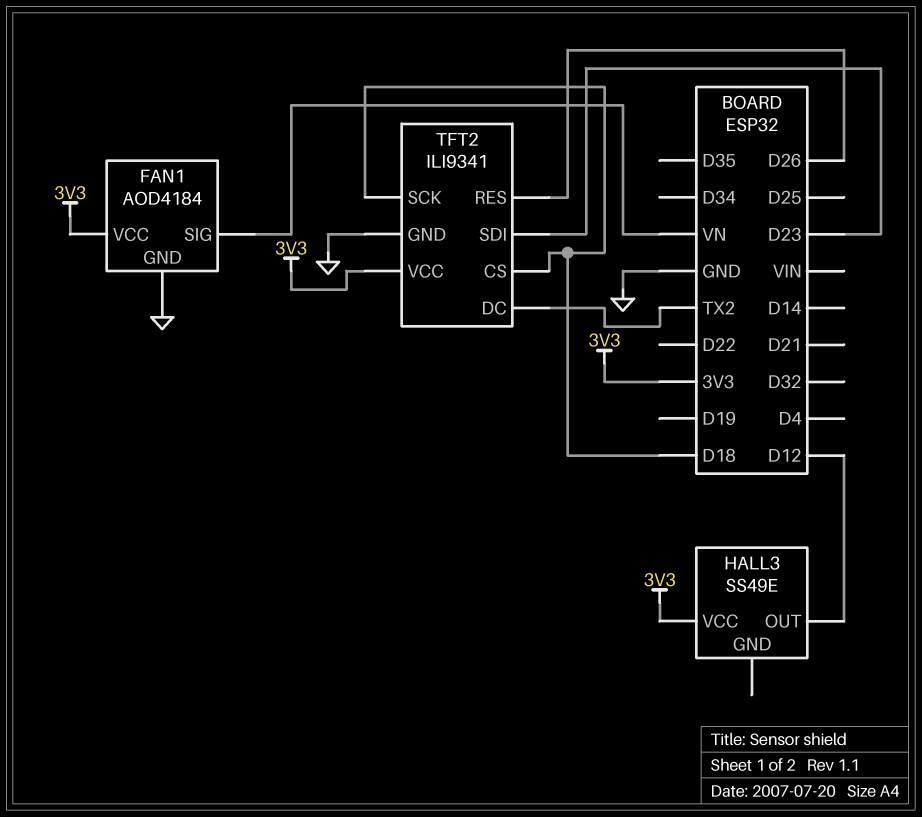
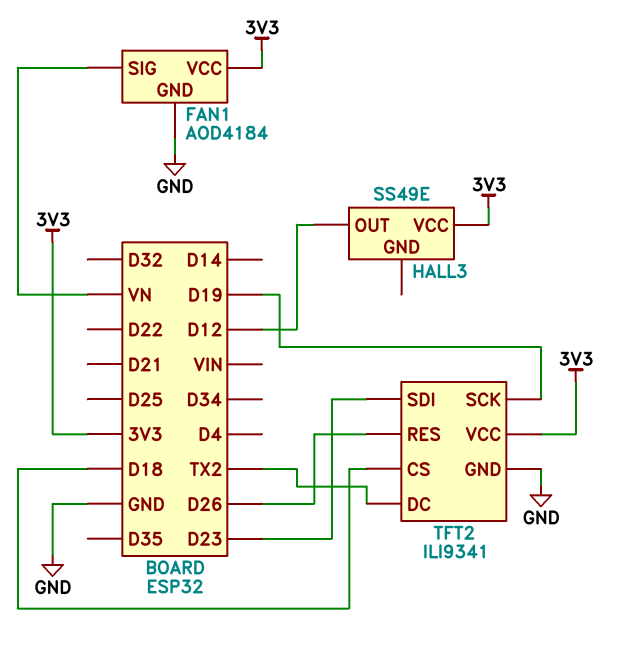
TFT2 pin SCK: D18 -> D19

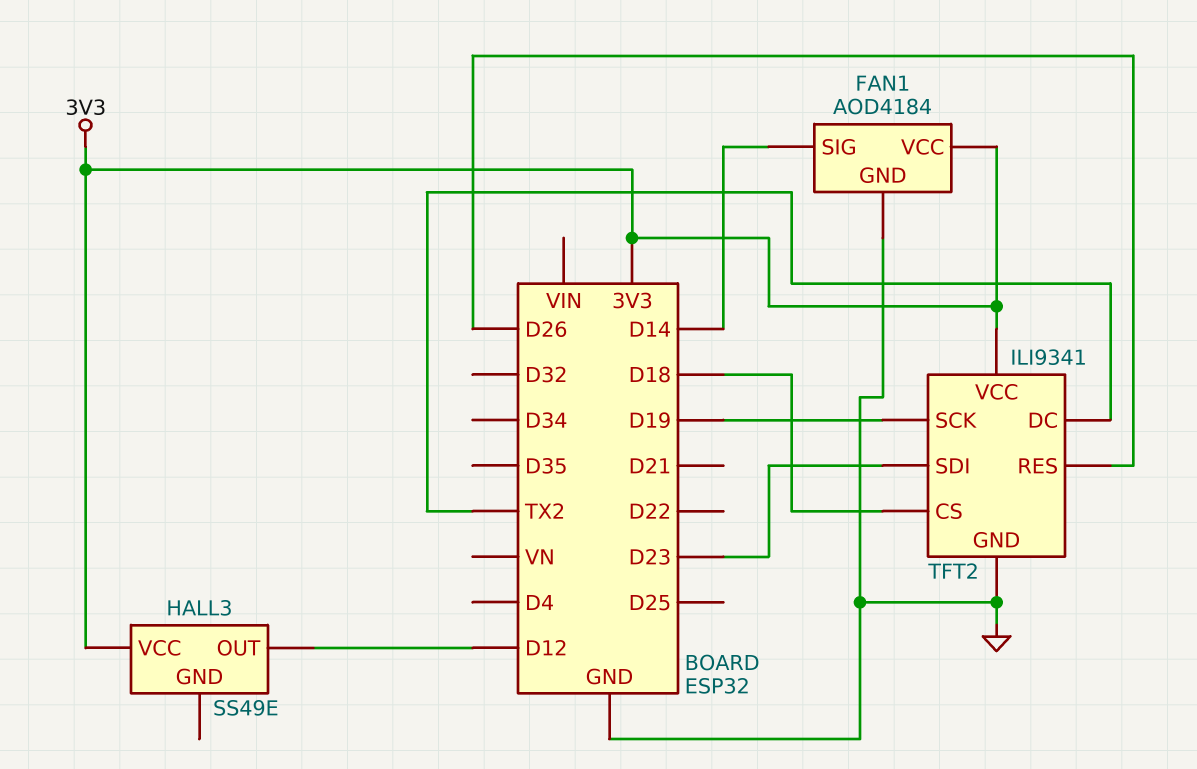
FAN1 pin SIG: VN -> D14

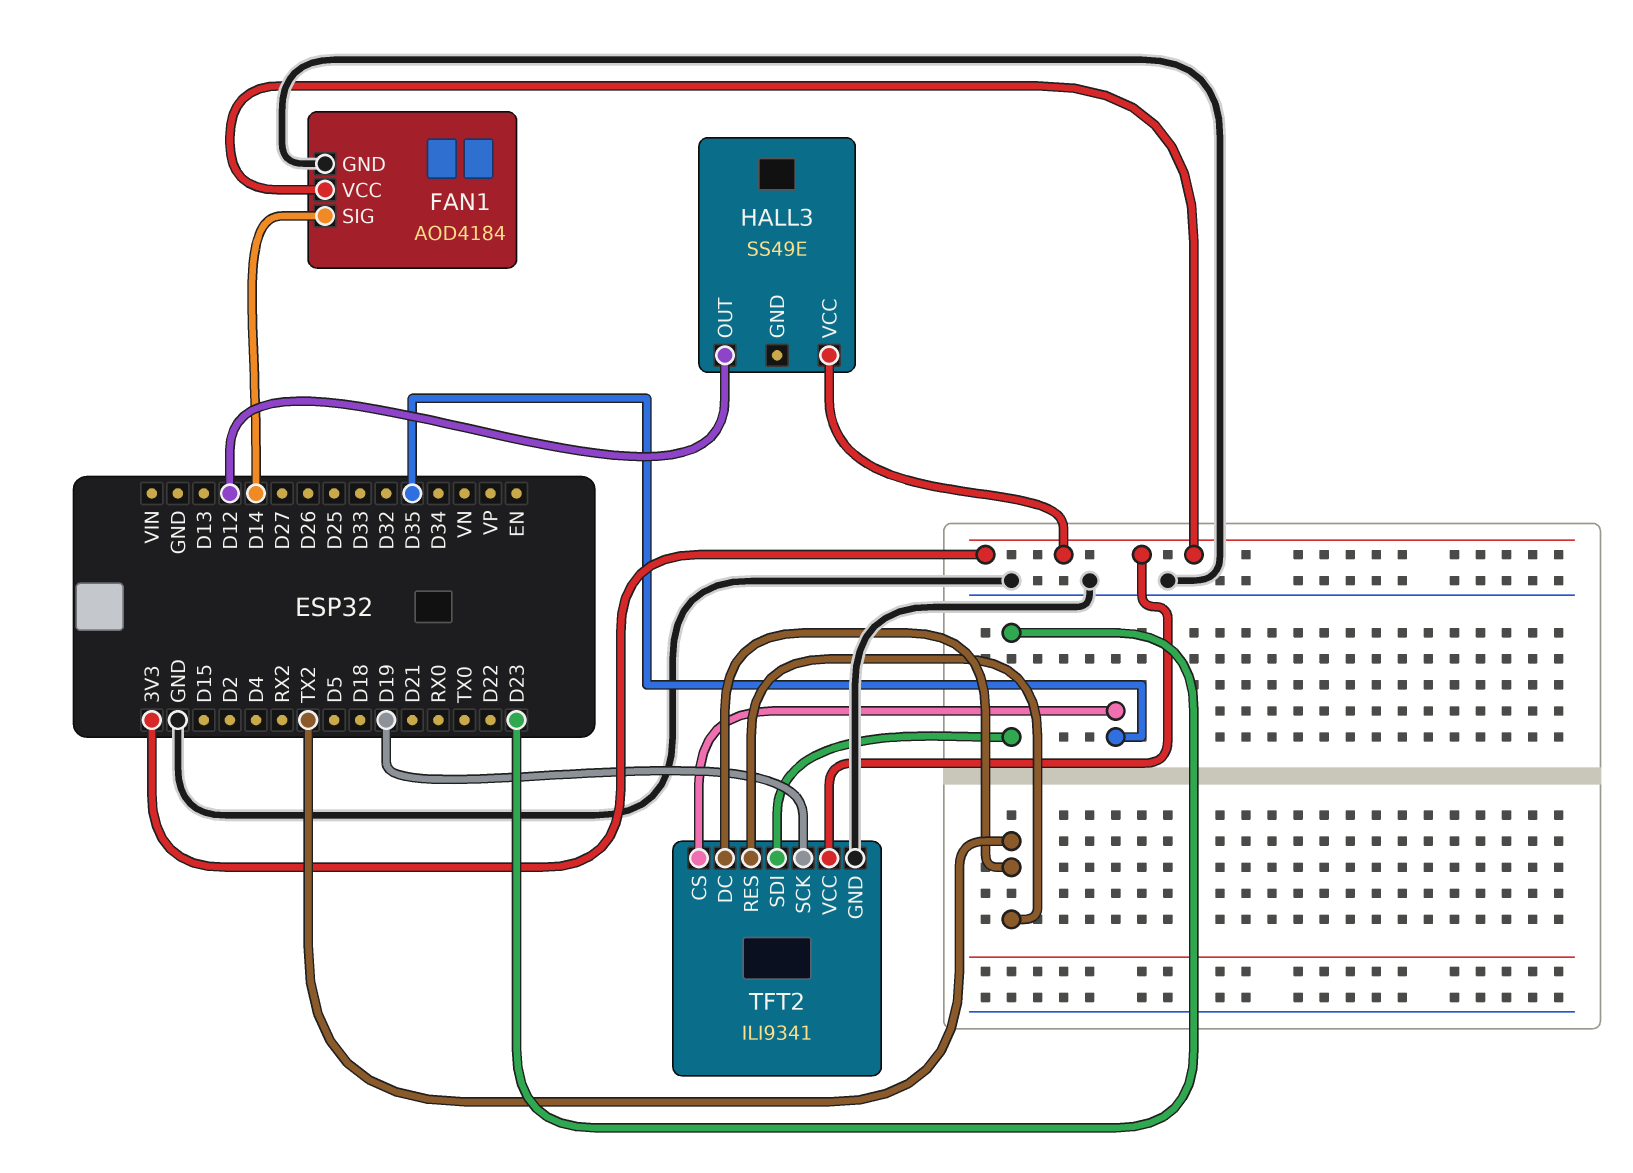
TFT2 pin CS: D18 -> D35
TFT2 pin RES: D26 -> TX2

